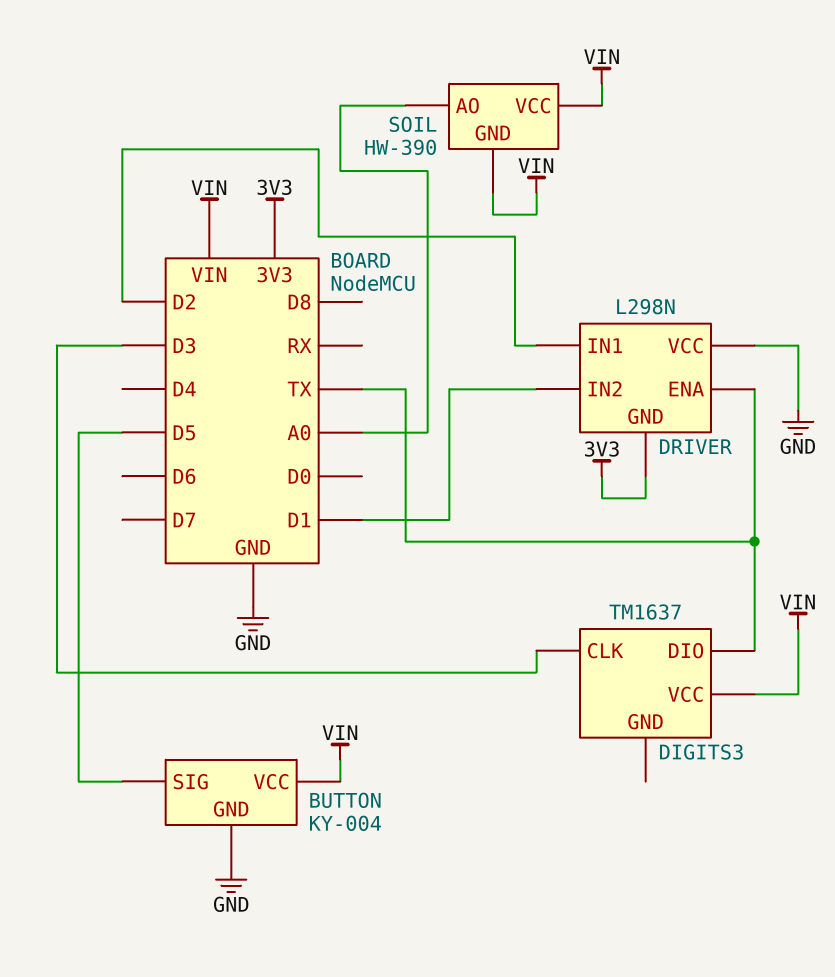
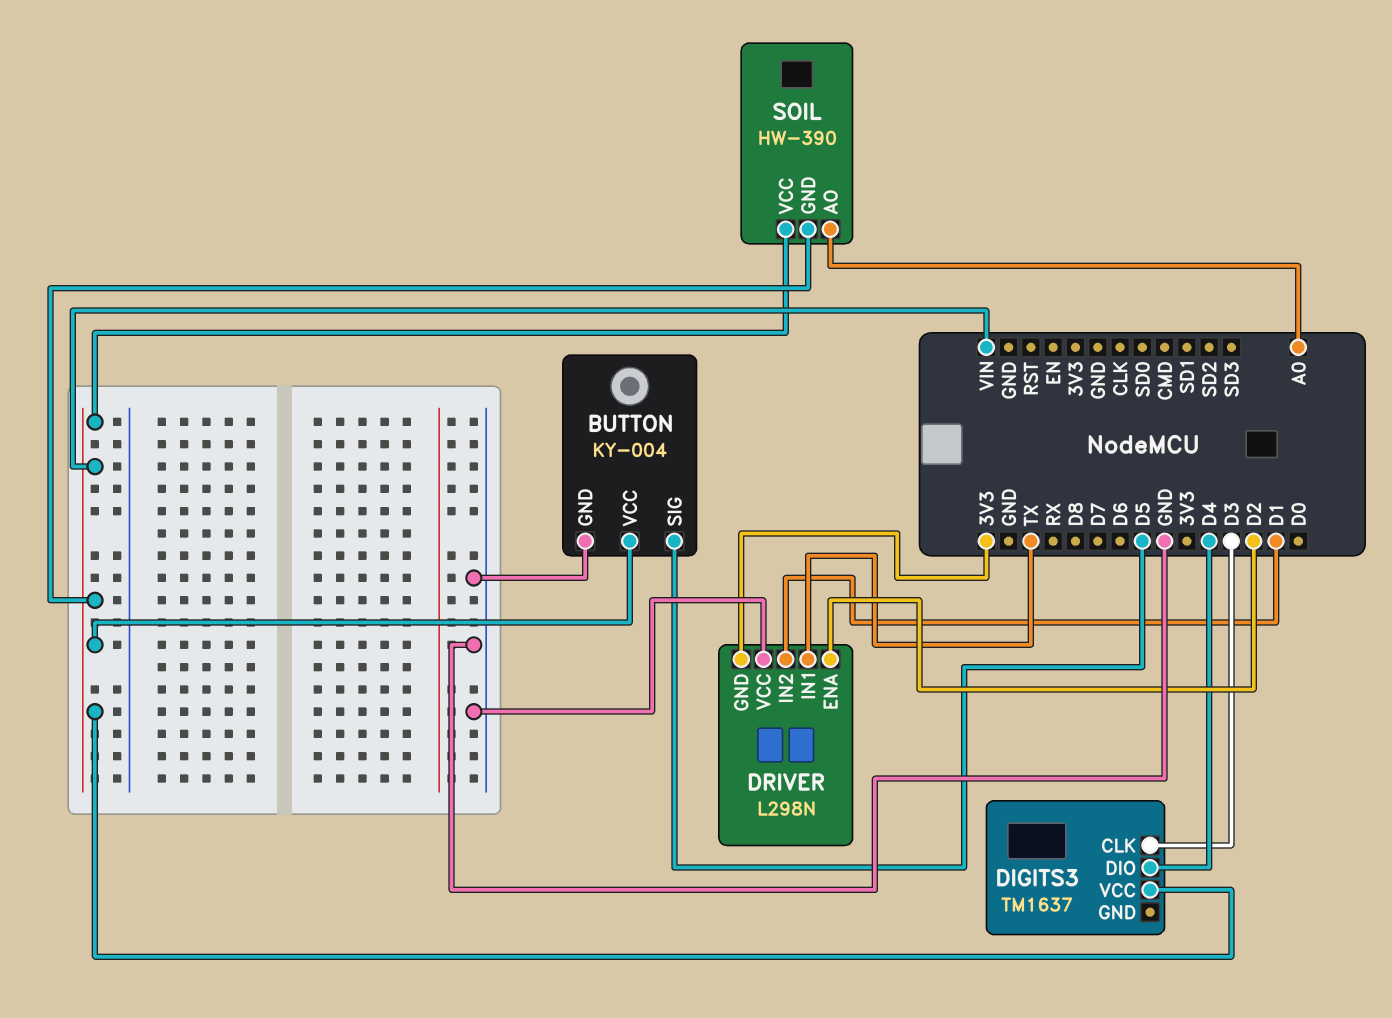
DIGITS3 pin DIO: TX -> D4
DRIVER pin ENA: TX -> D2
DRIVER pin IN1: D2 -> TX

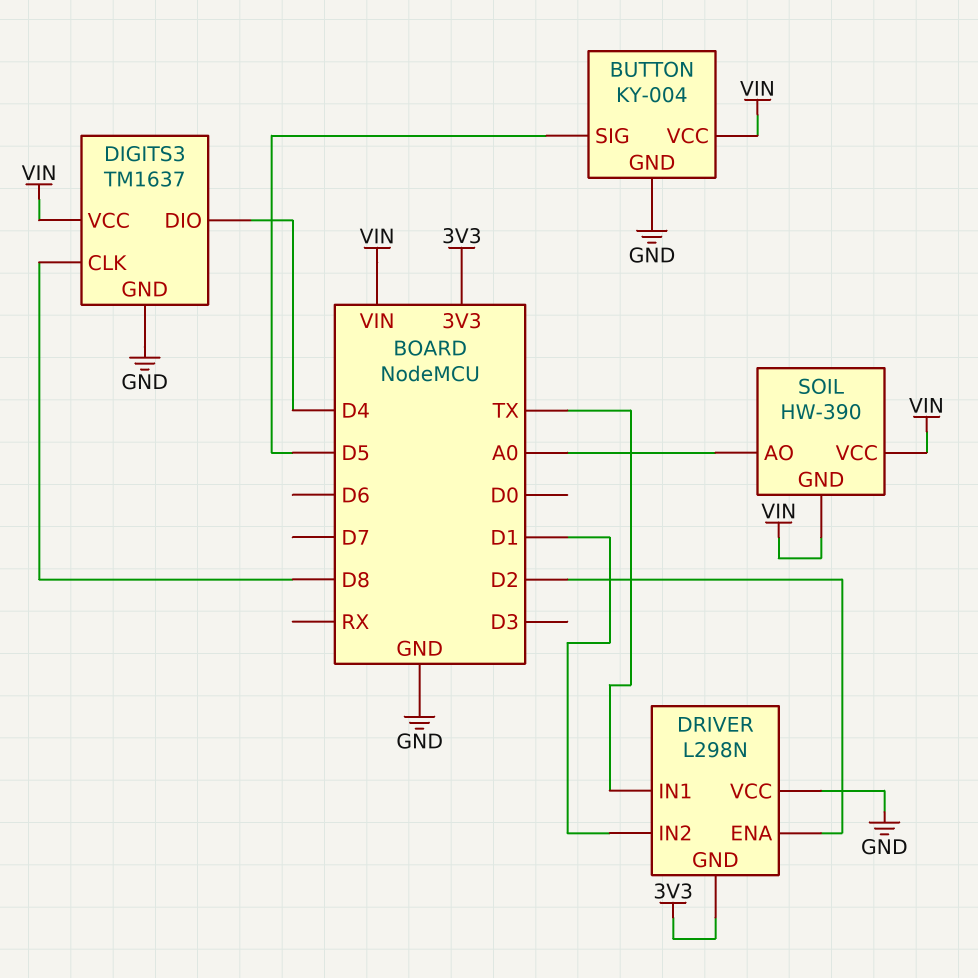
DIGITS3 pin CLK: D3 -> D8
DIGITS3 pin GND: none -> GND

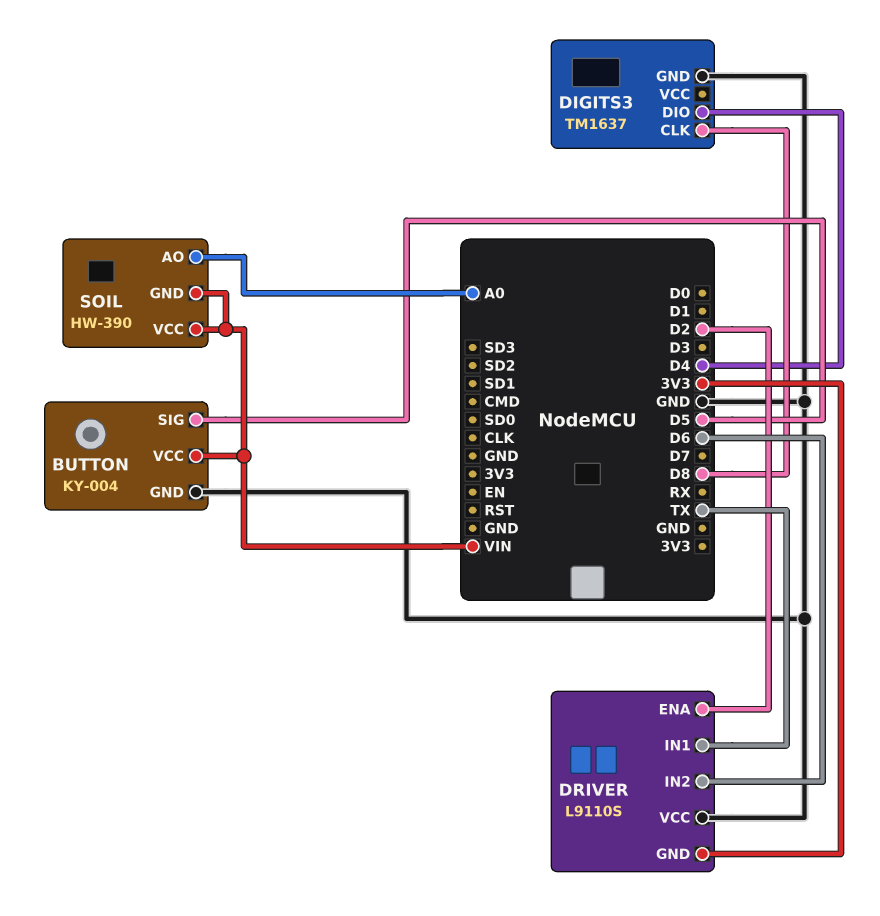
DIGITS3 pin VCC: VIN -> none
DRIVER: L298N -> L9110S
DRIVER pin IN2: D1 -> D6

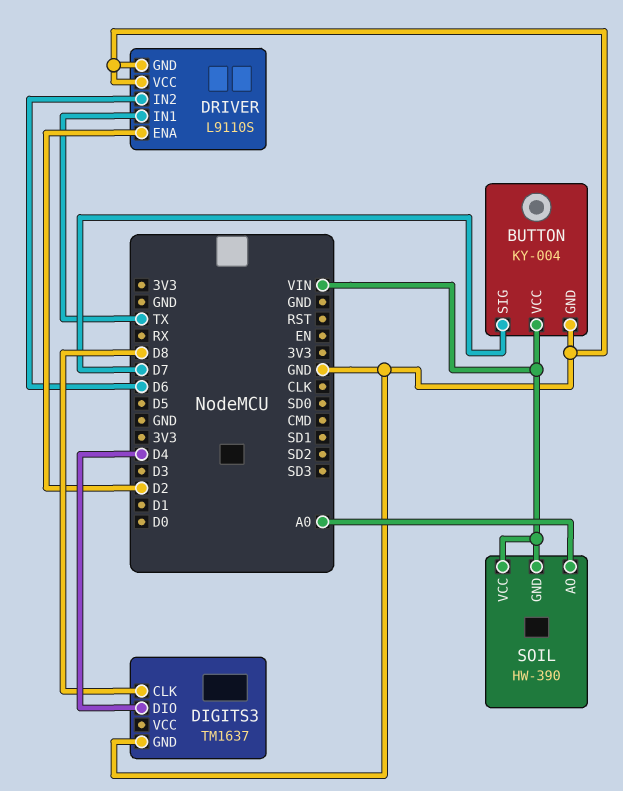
BUTTON pin SIG: D5 -> D7
DRIVER pin GND: 3V3 -> GND

